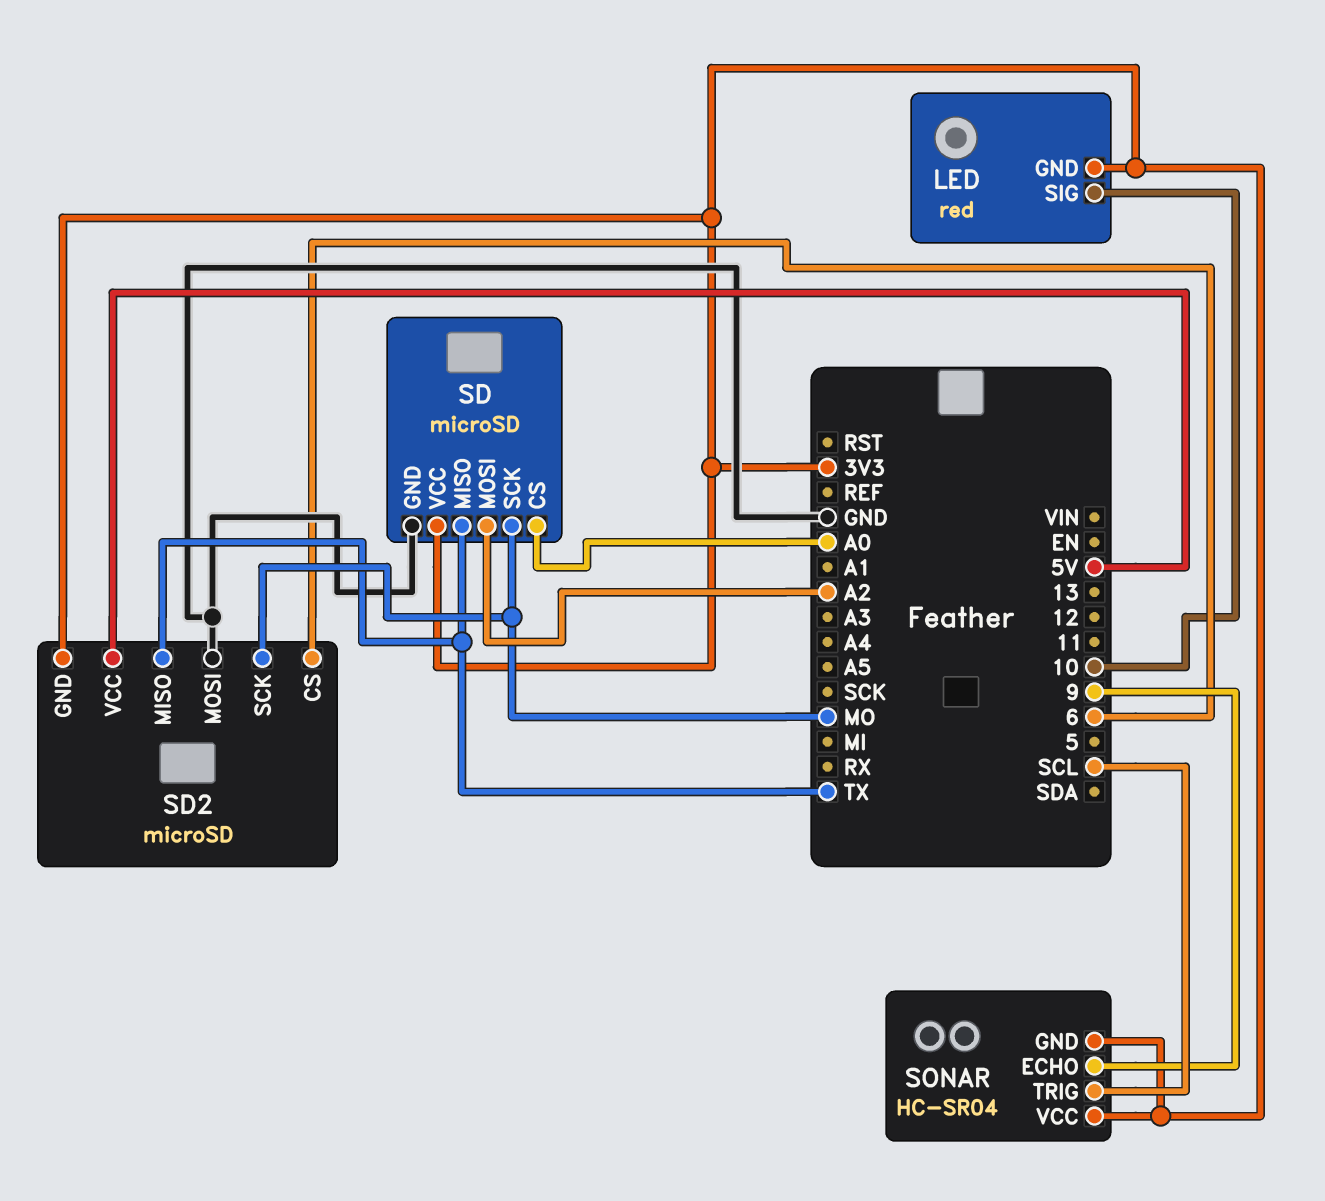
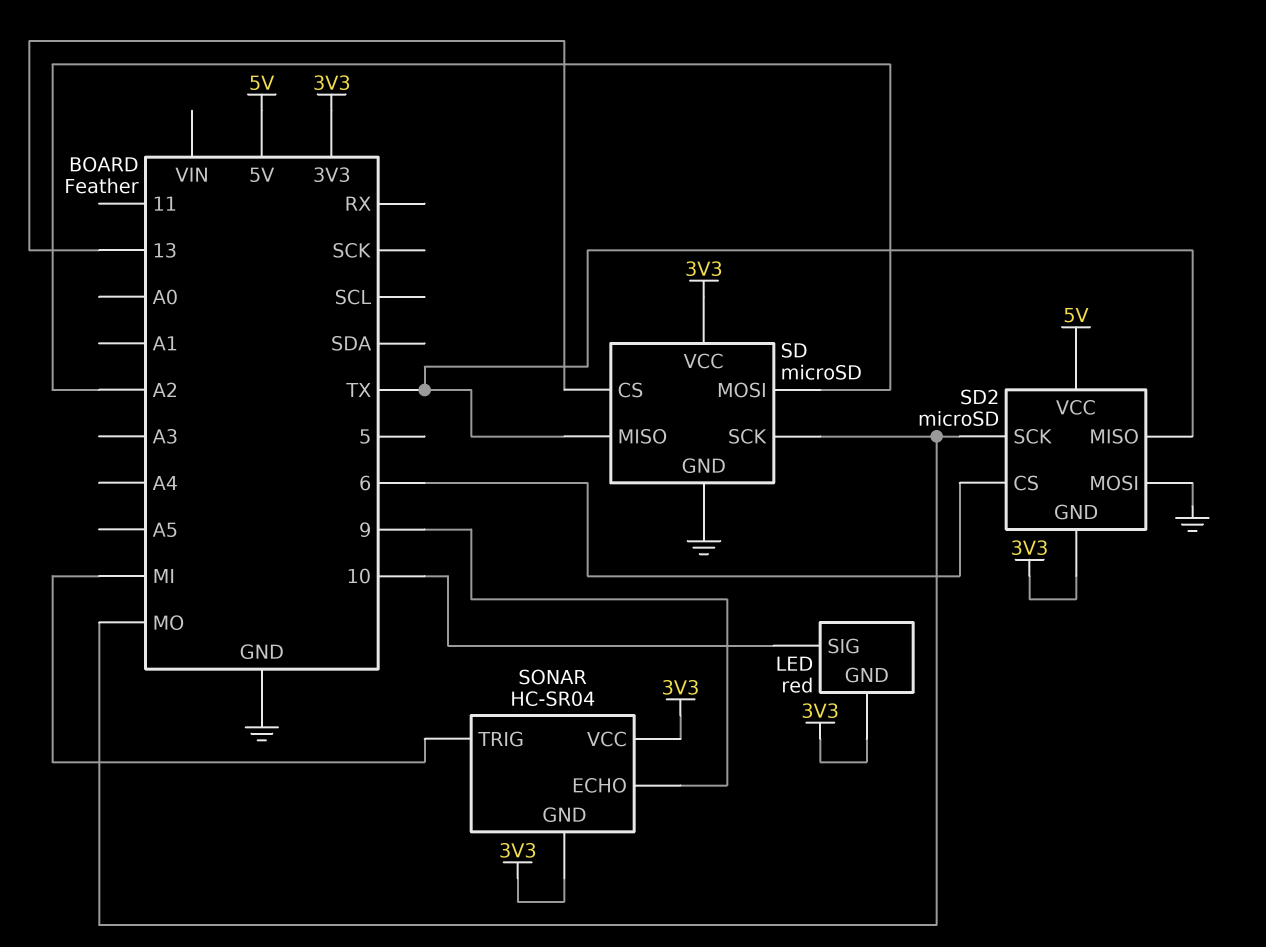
SD pin CS: A0 -> 13
SONAR pin TRIG: SCL -> MI

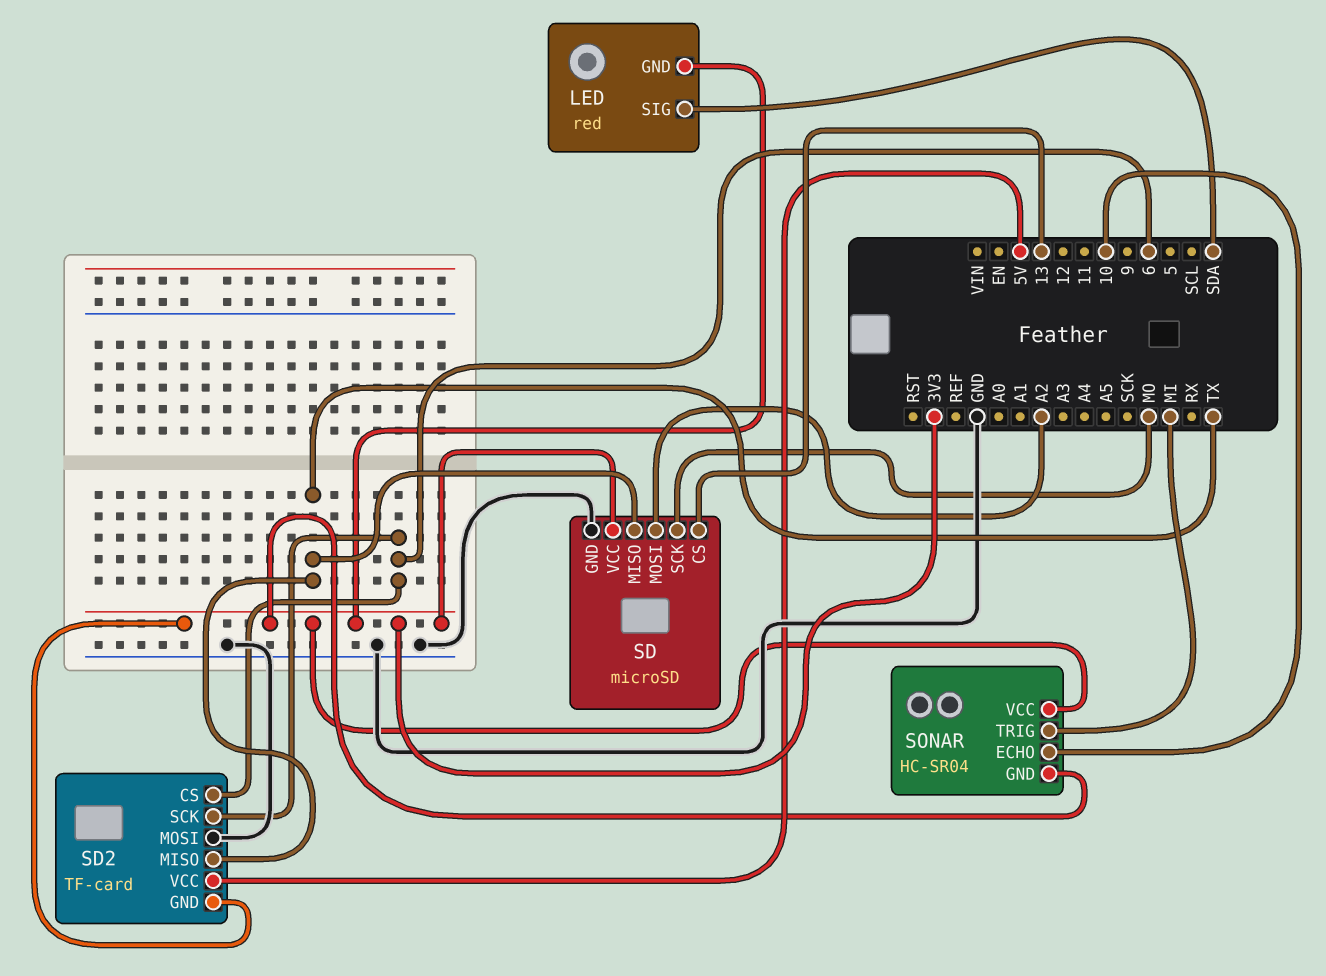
LED pin SIG: 10 -> SDA
SD2: microSD -> TF-card
SD2 pin SCK: MO -> 6
SONAR pin ECHO: 9 -> 10

